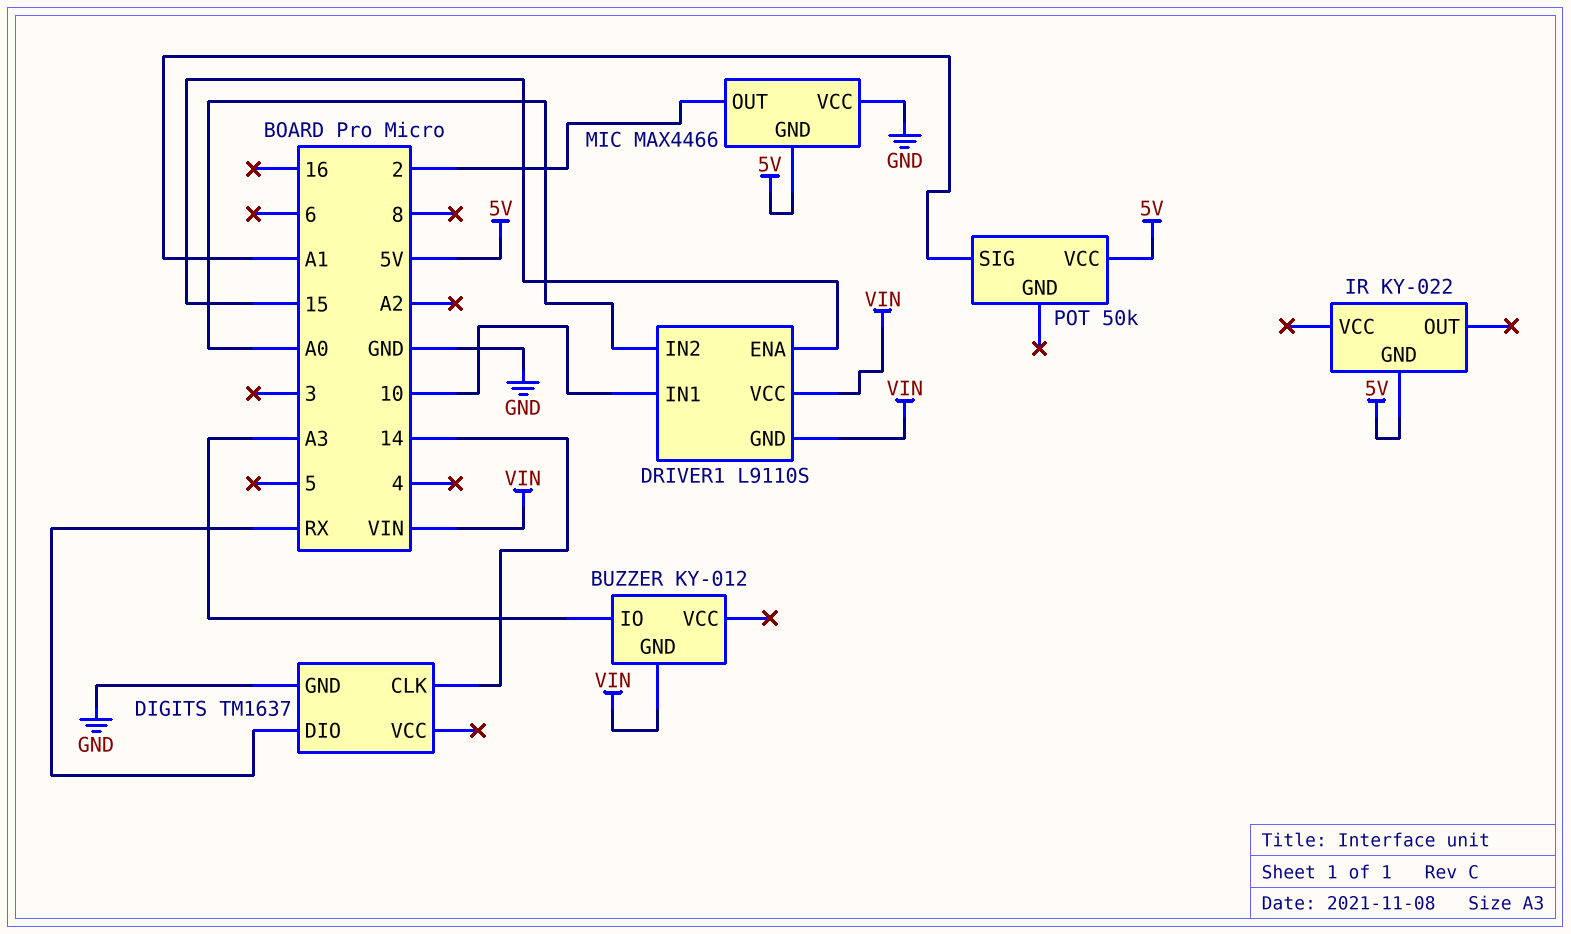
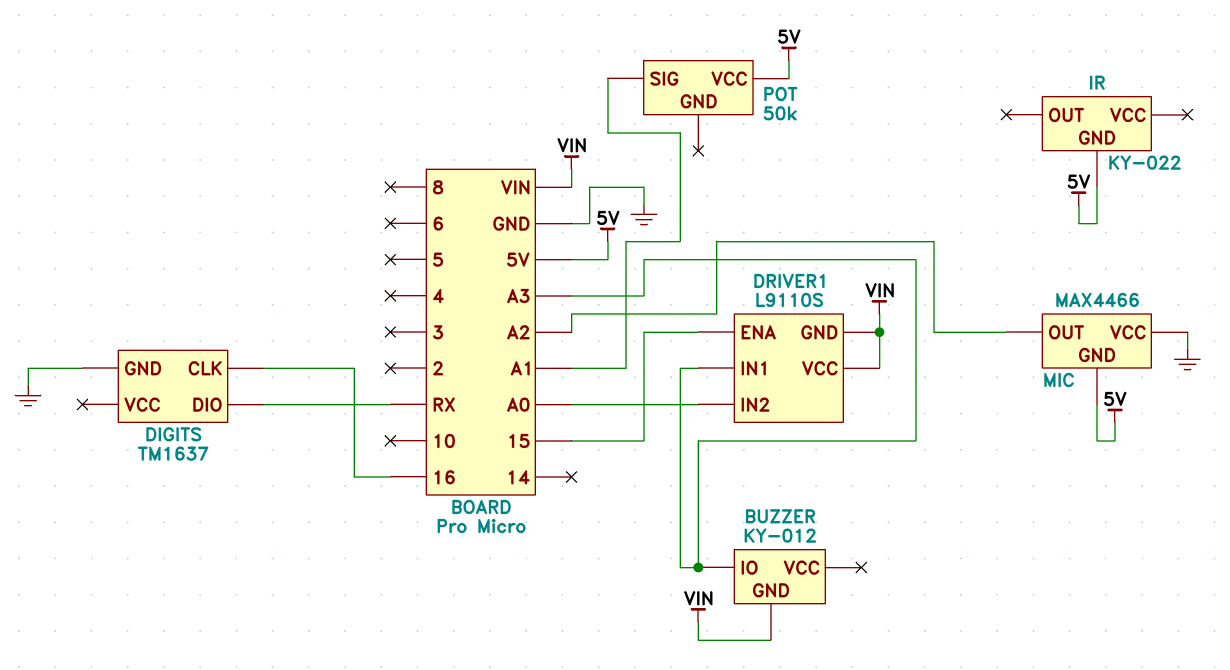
DIGITS pin CLK: 14 -> 16
DRIVER1 pin IN1: 10 -> A3
MIC pin OUT: 2 -> A2

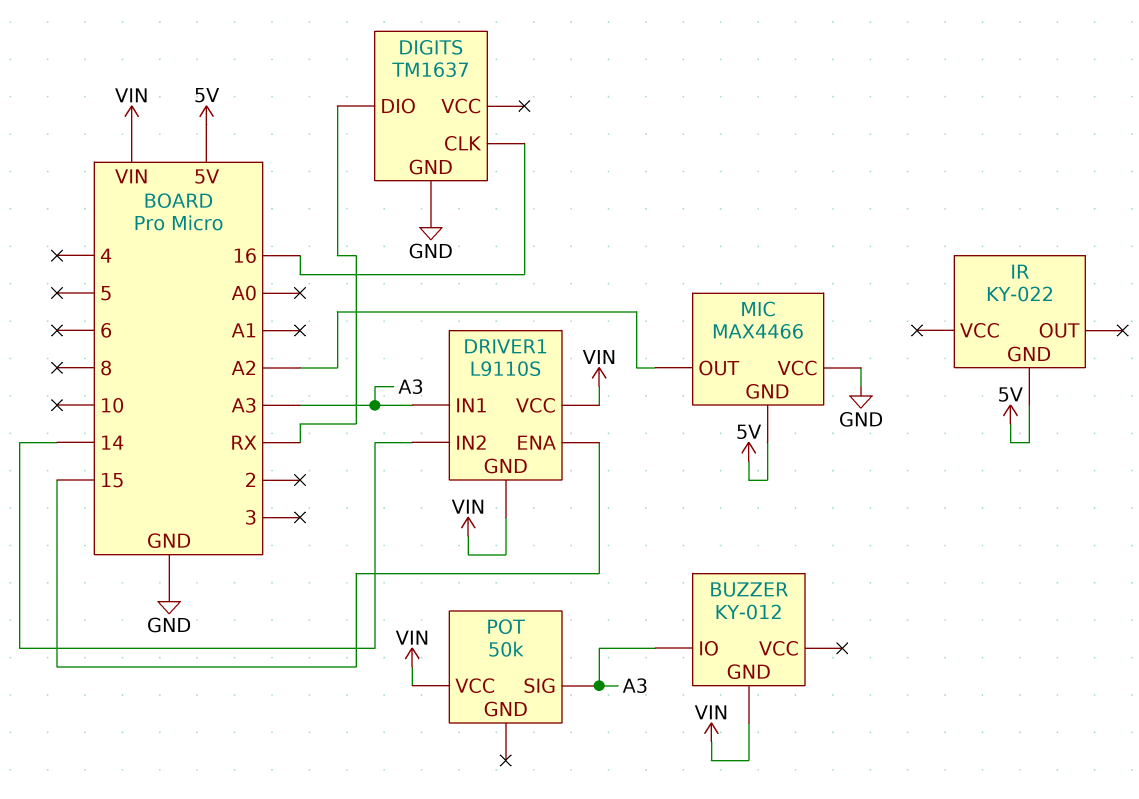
DRIVER1 pin IN2: A0 -> 14
POT pin SIG: A1 -> A3
POT pin VCC: 5V -> VIN

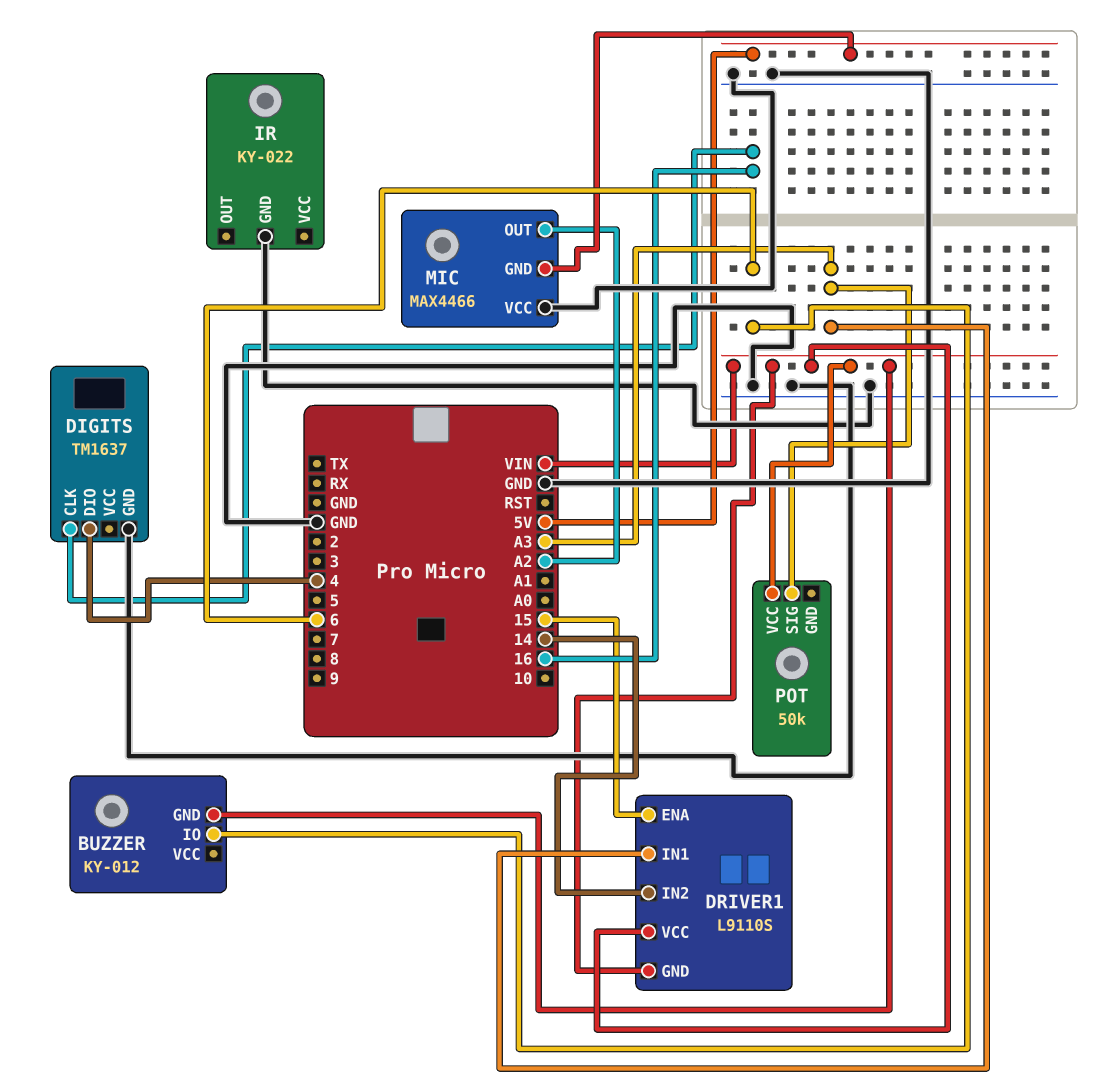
BUZZER pin IO: A3 -> 6
DIGITS pin DIO: RX -> 4
IR pin GND: 5V -> GND

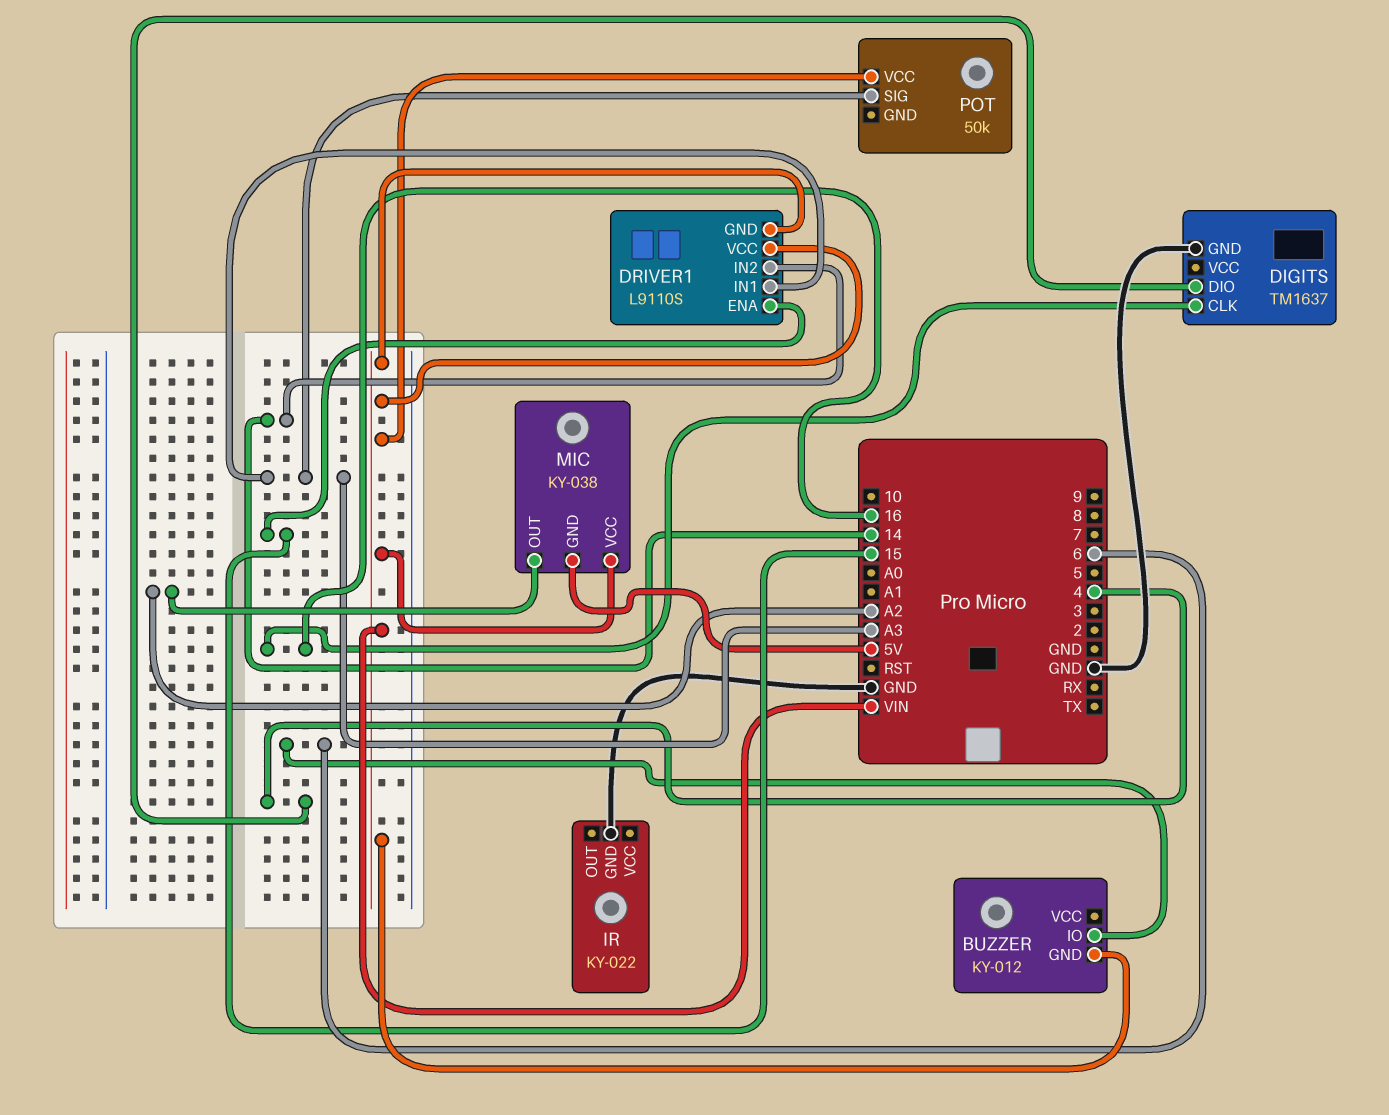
MIC: MAX4466 -> KY-038
MIC pin VCC: GND -> VIN

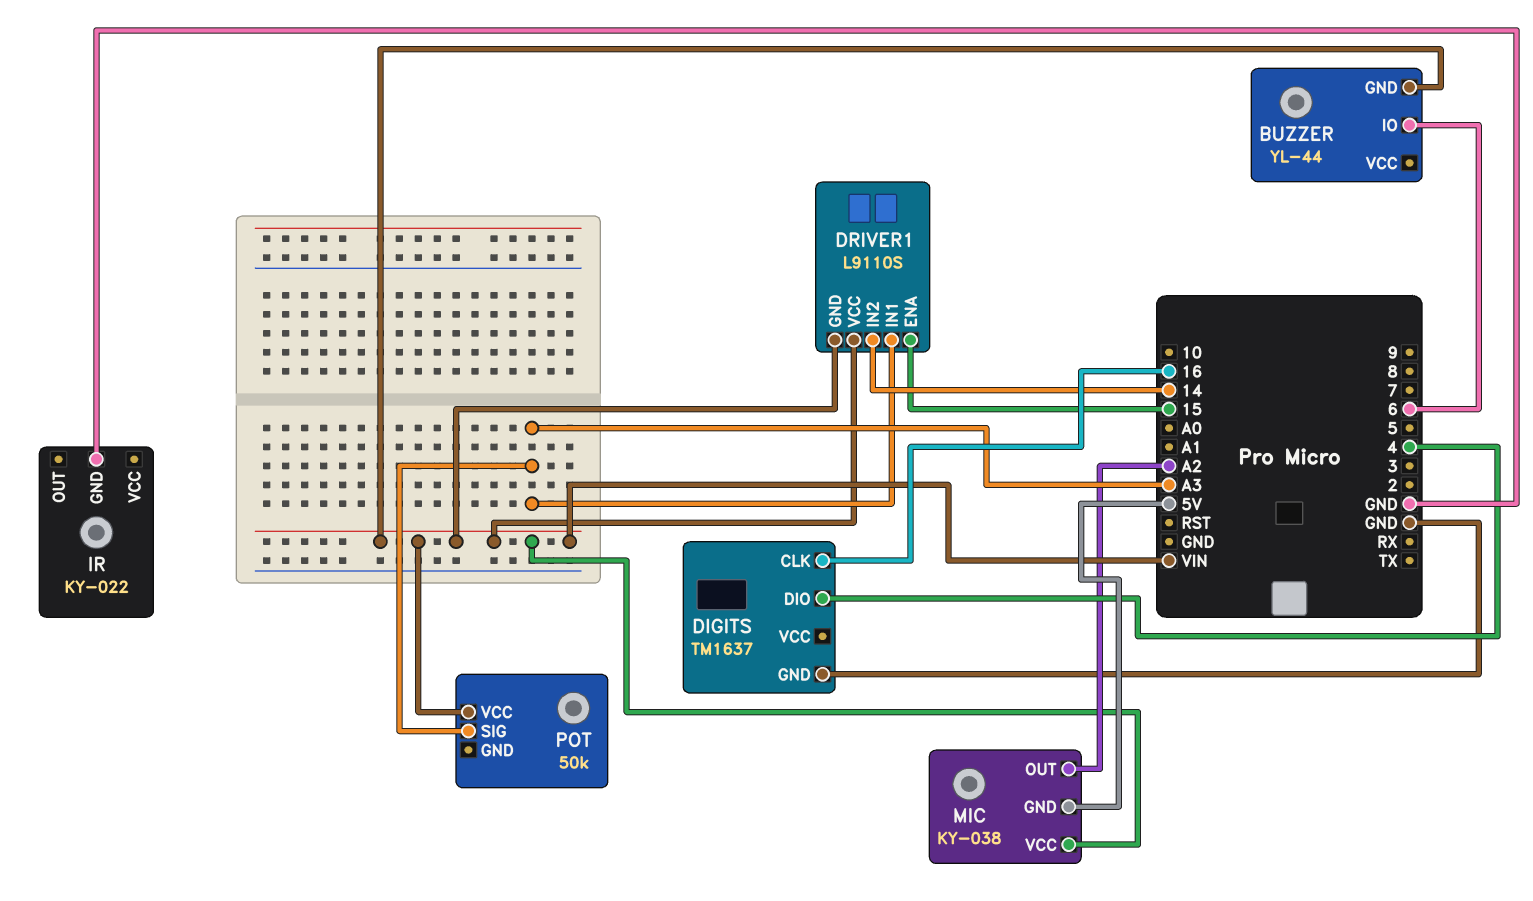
BUZZER: KY-012 -> YL-44

